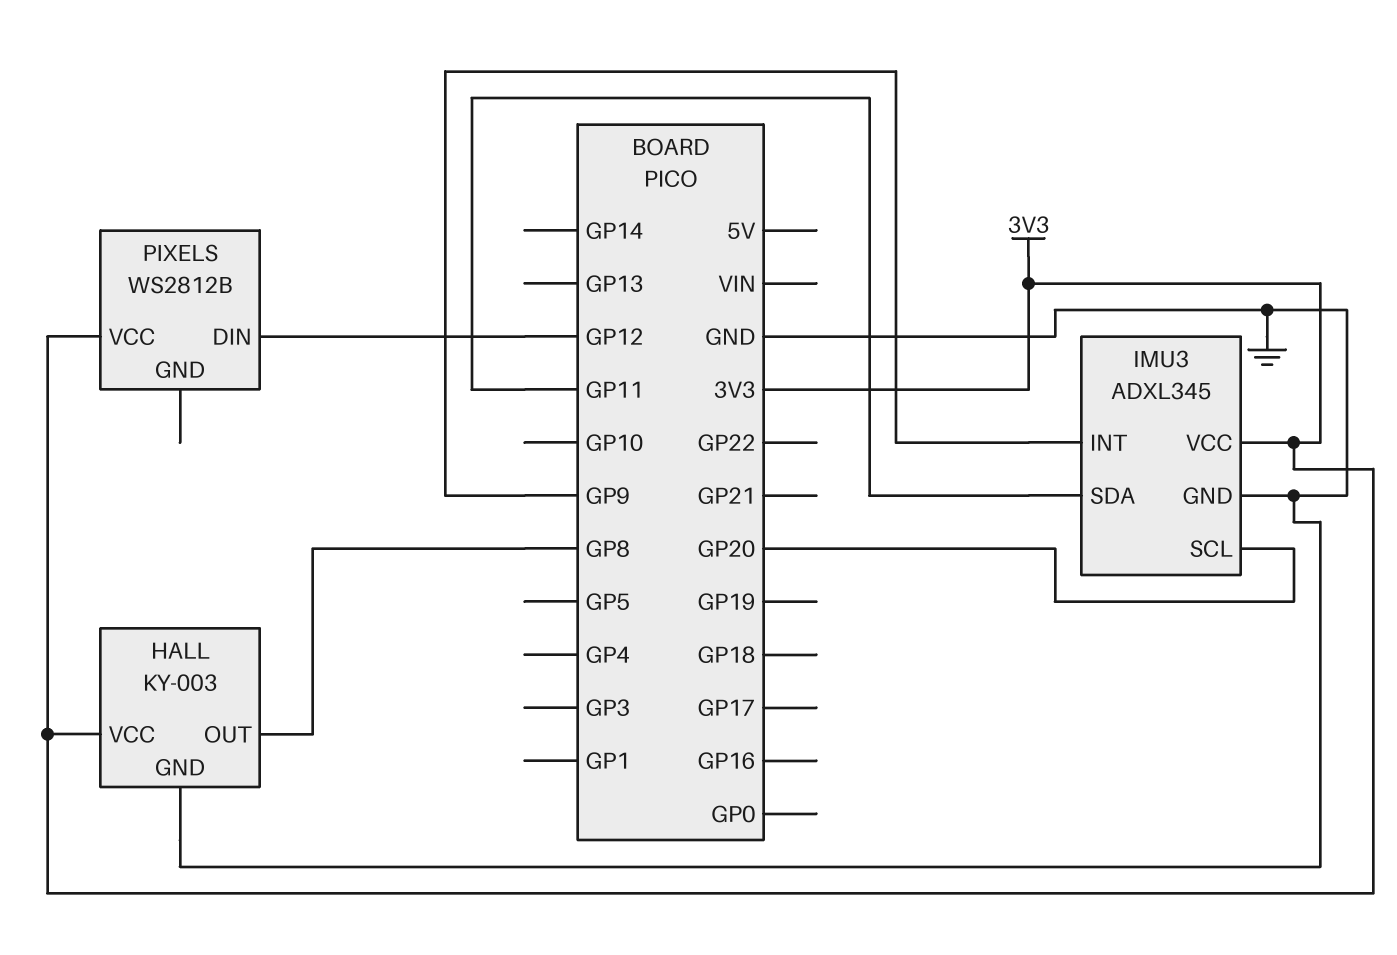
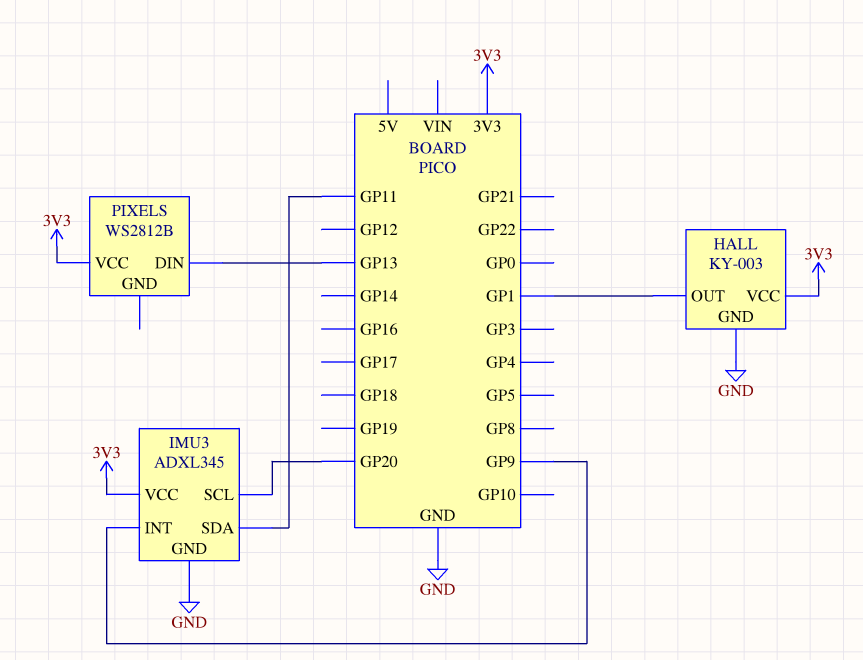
HALL pin OUT: GP8 -> GP1
PIXELS pin DIN: GP12 -> GP13

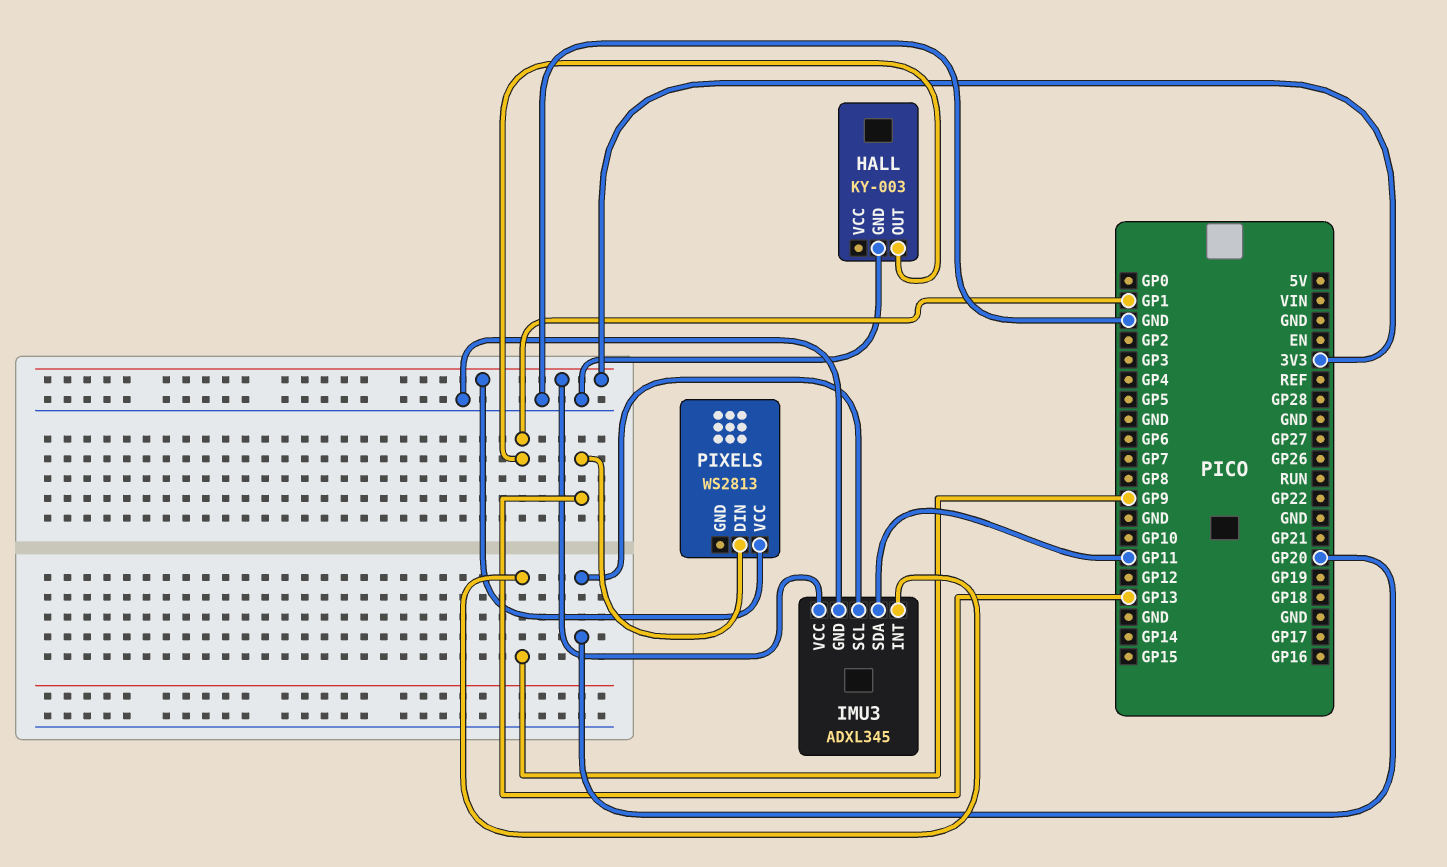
HALL pin VCC: 3V3 -> none
PIXELS: WS2812B -> WS2813

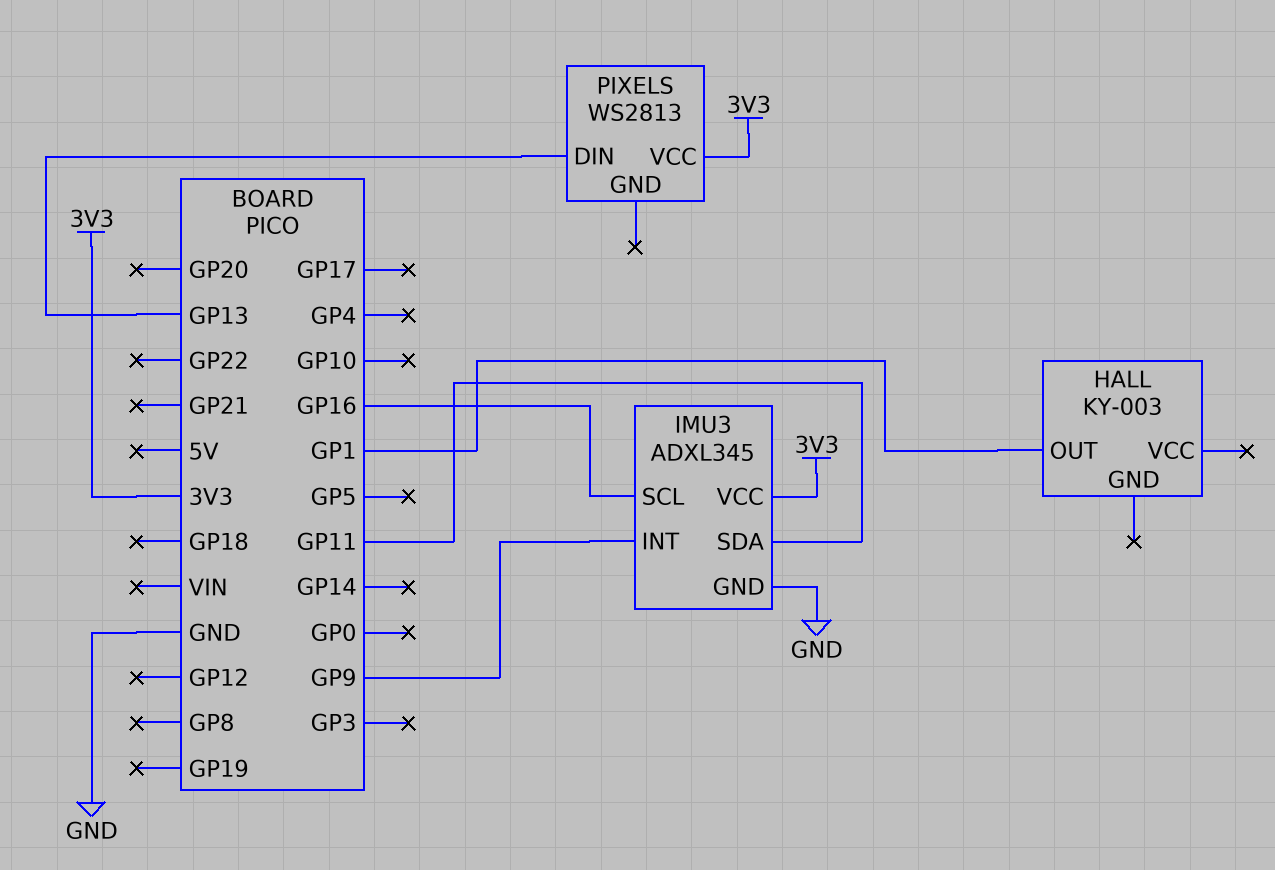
HALL pin GND: GND -> none
IMU3 pin SCL: GP20 -> GP16

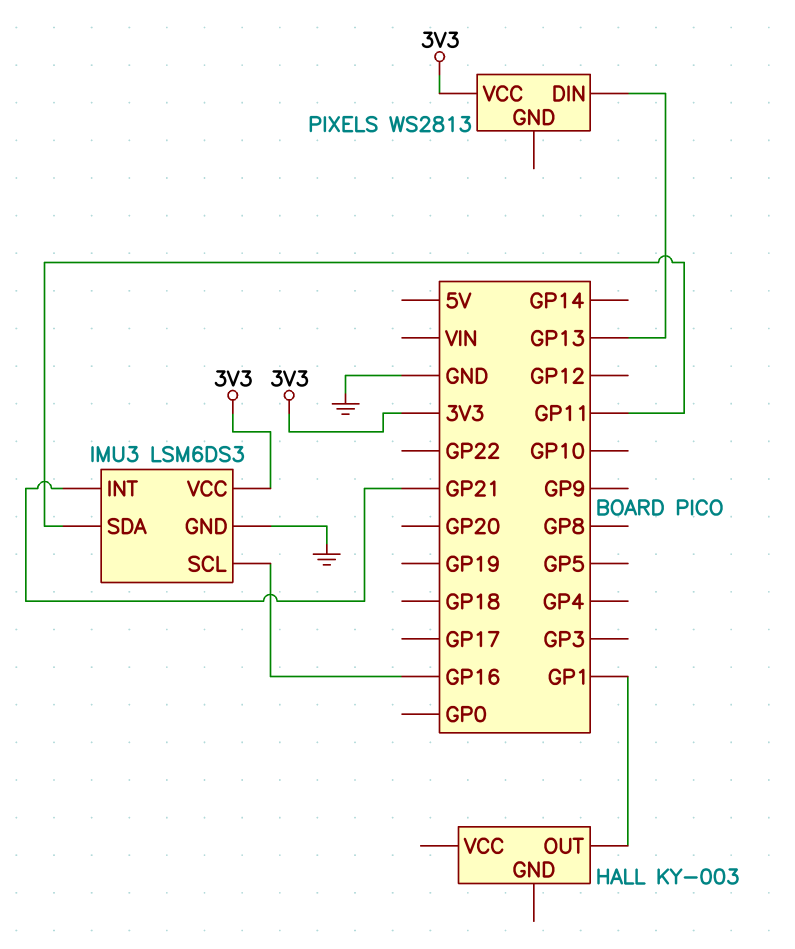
IMU3: ADXL345 -> LSM6DS3
IMU3 pin INT: GP9 -> GP21

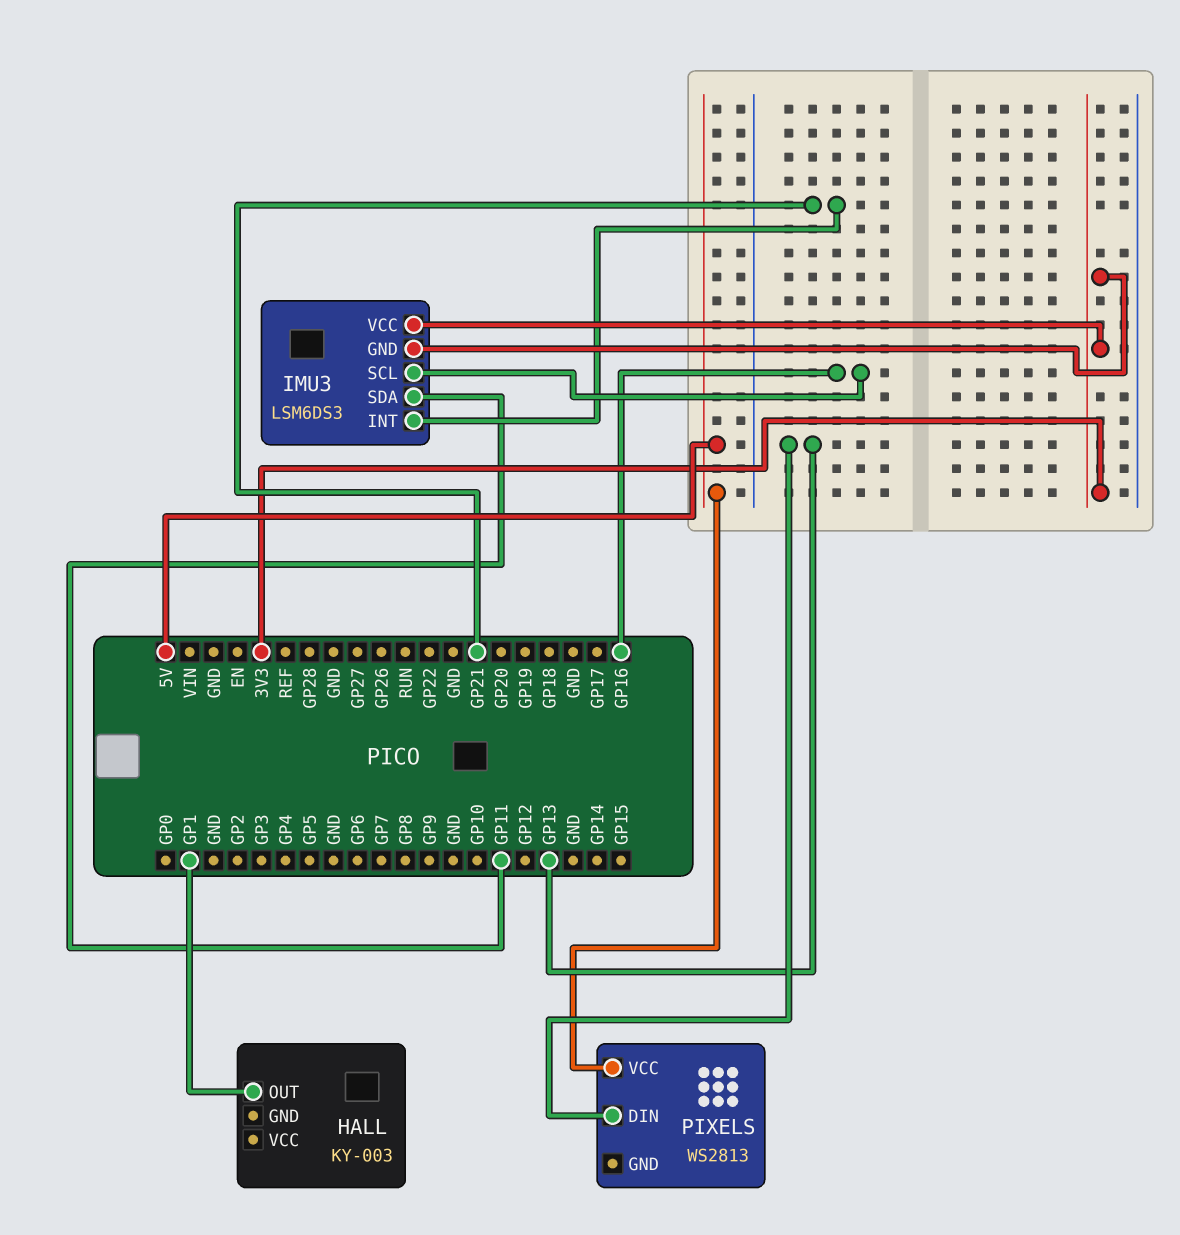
IMU3 pin GND: GND -> 3V3
PIXELS pin VCC: 3V3 -> 5V

